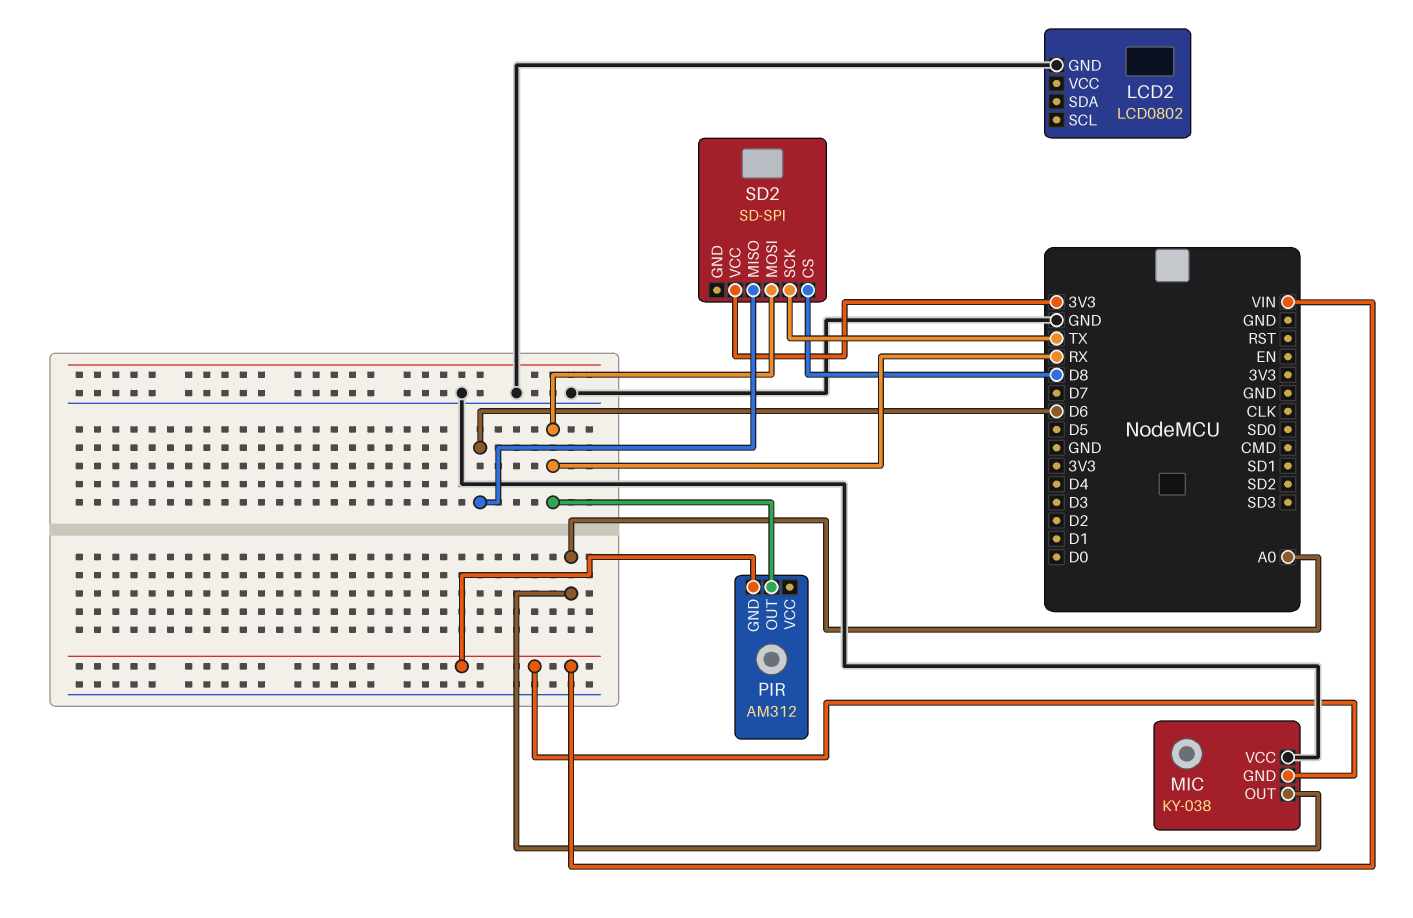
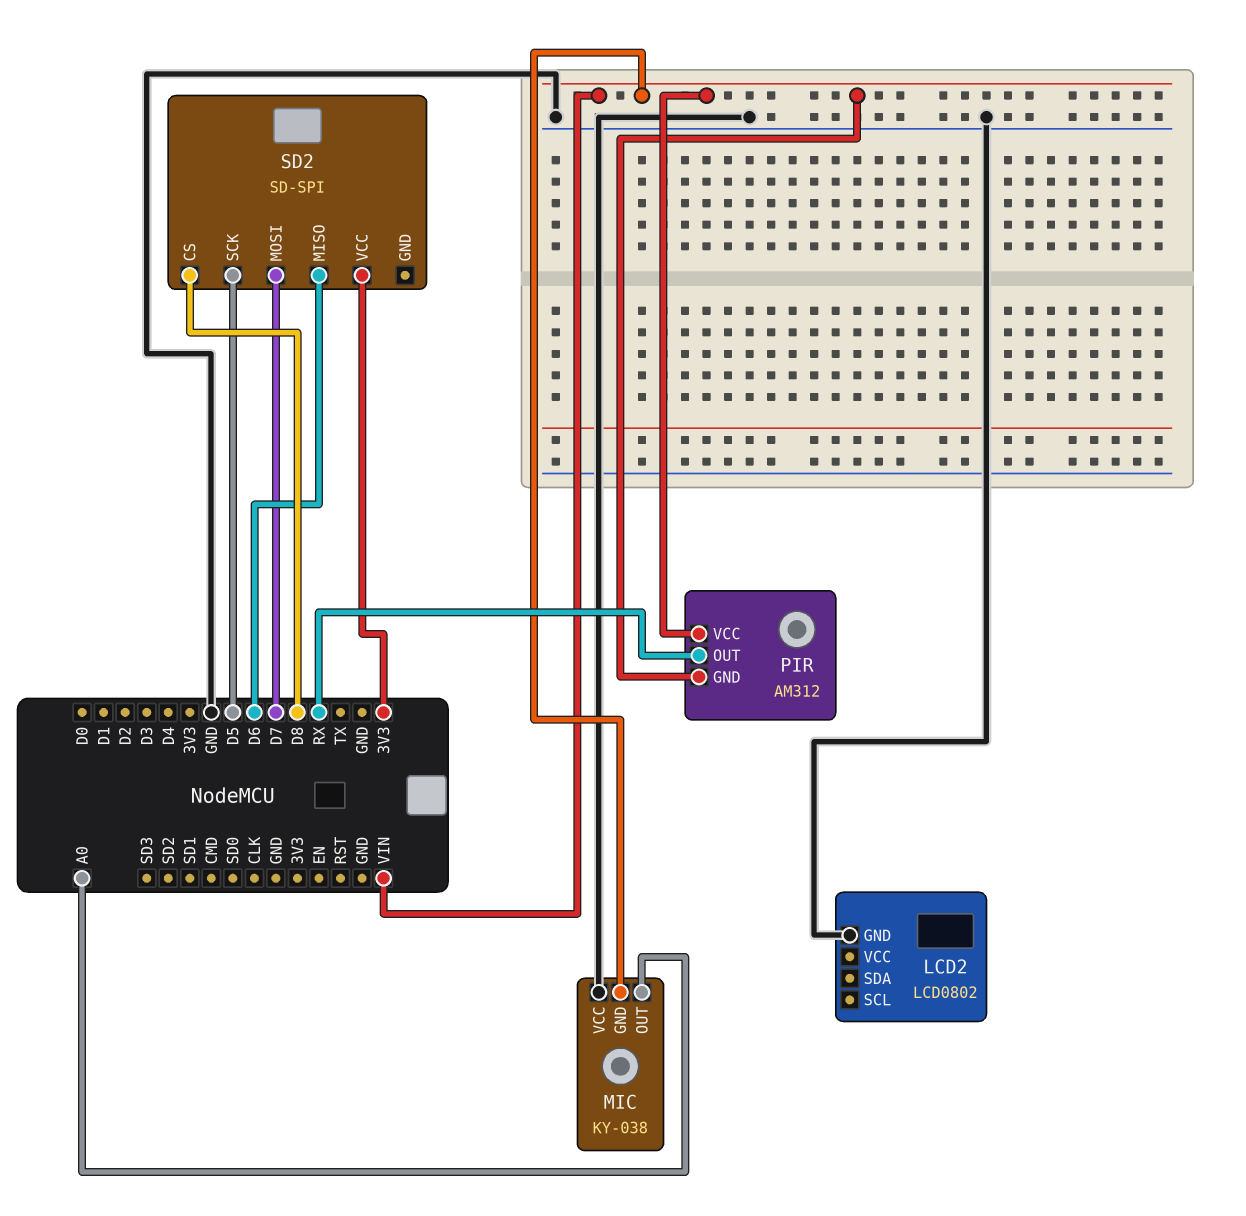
PIR pin VCC: none -> VIN
SD2 pin MOSI: RX -> D7
SD2 pin SCK: TX -> D5

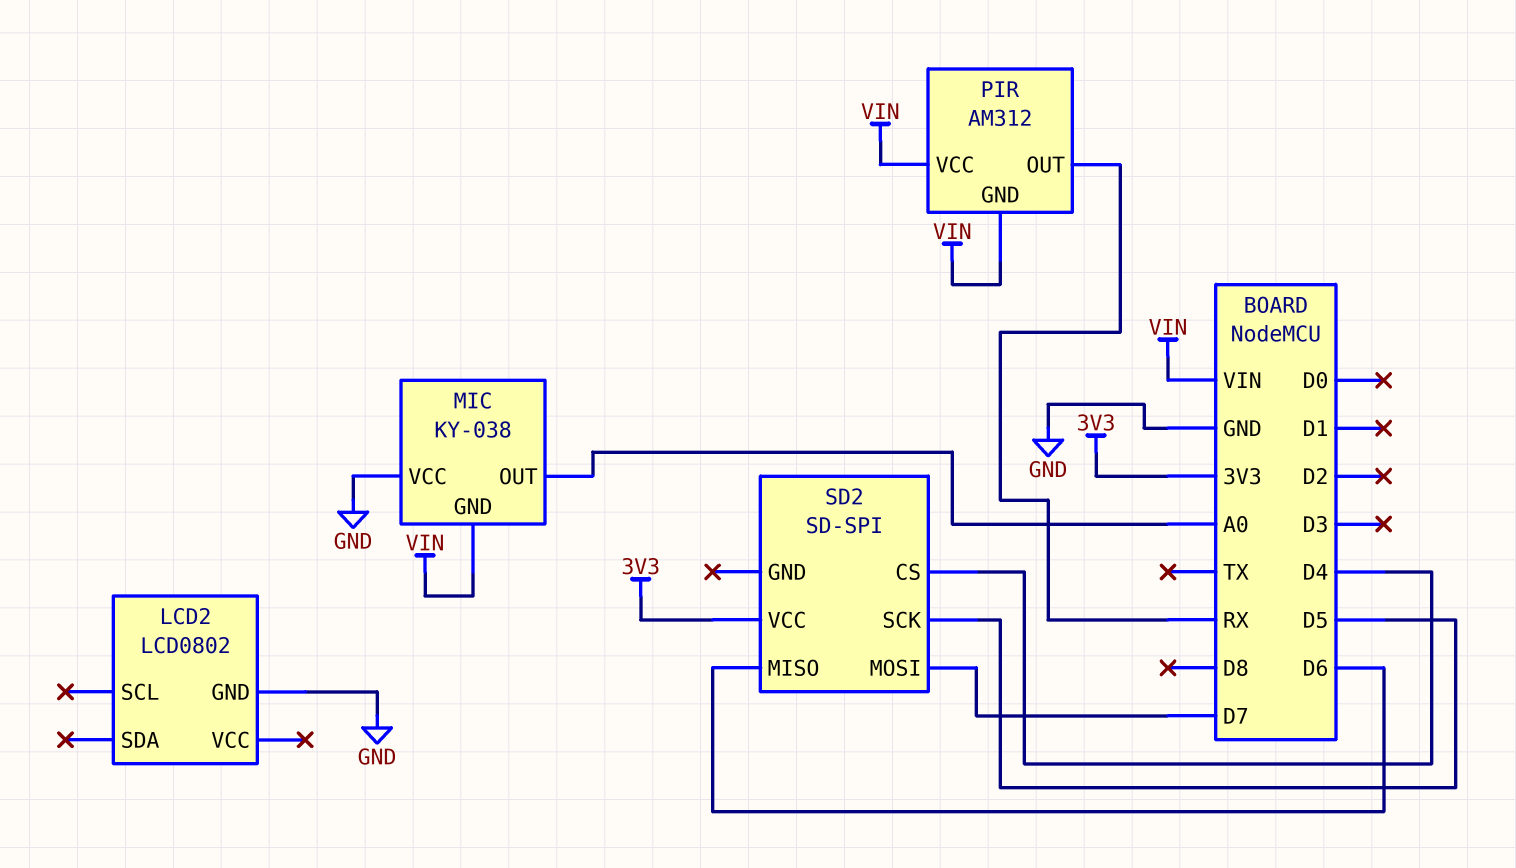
SD2 pin CS: D8 -> D4

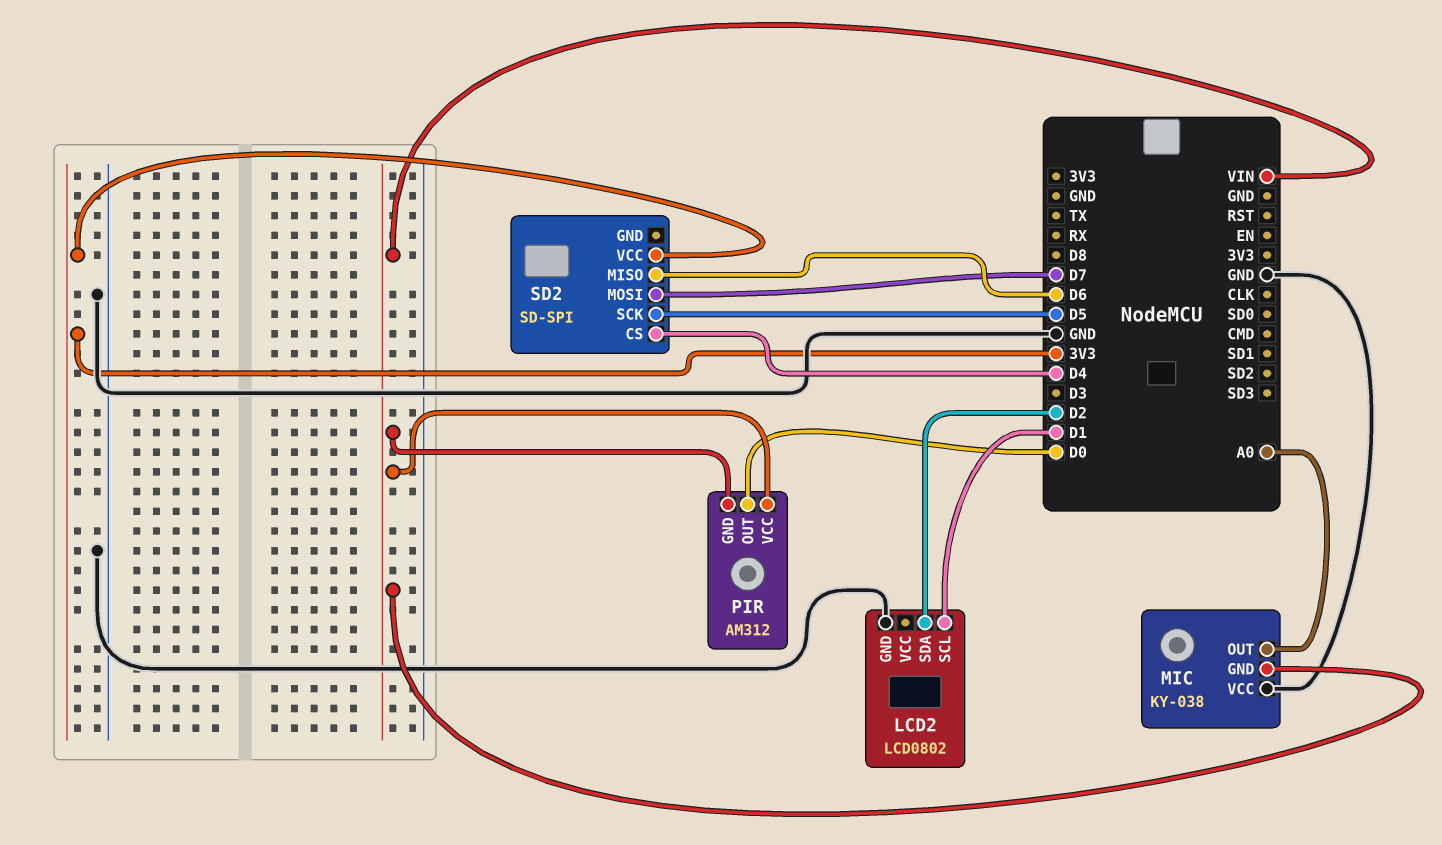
LCD2 pin SCL: none -> D1
LCD2 pin SDA: none -> D2
PIR pin OUT: RX -> D0

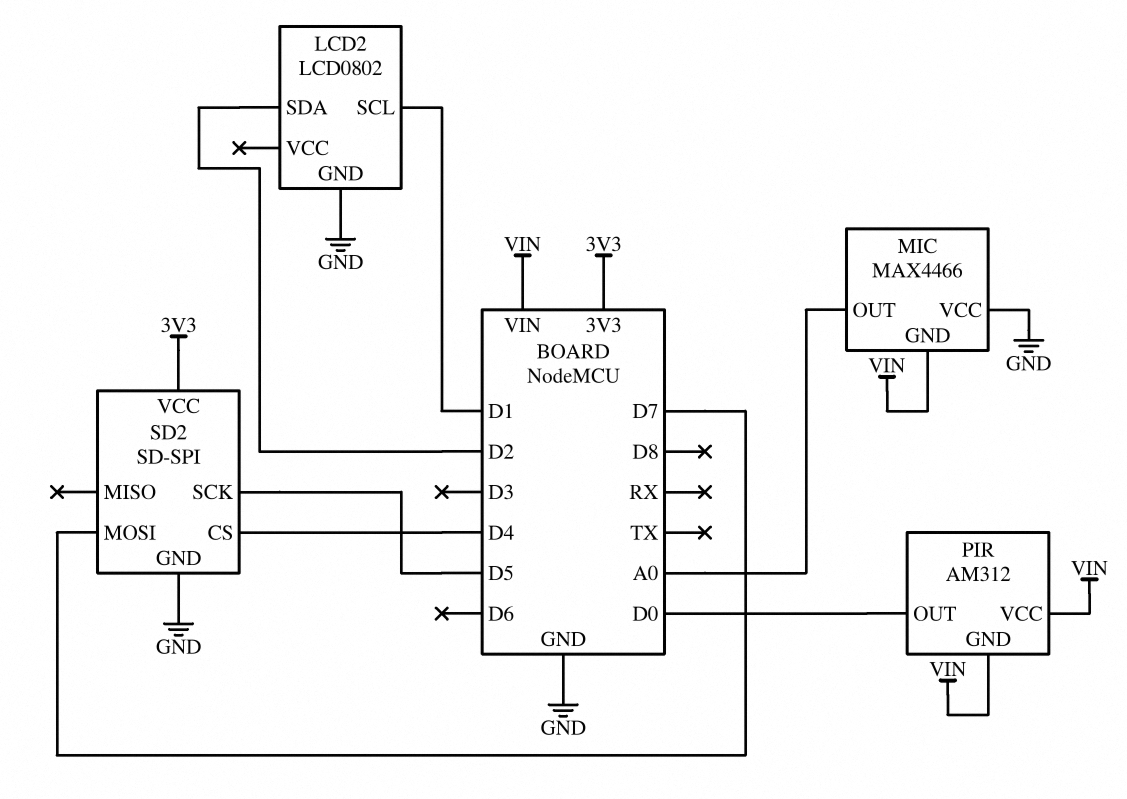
MIC: KY-038 -> MAX4466
SD2 pin GND: none -> GND
SD2 pin MISO: D6 -> none

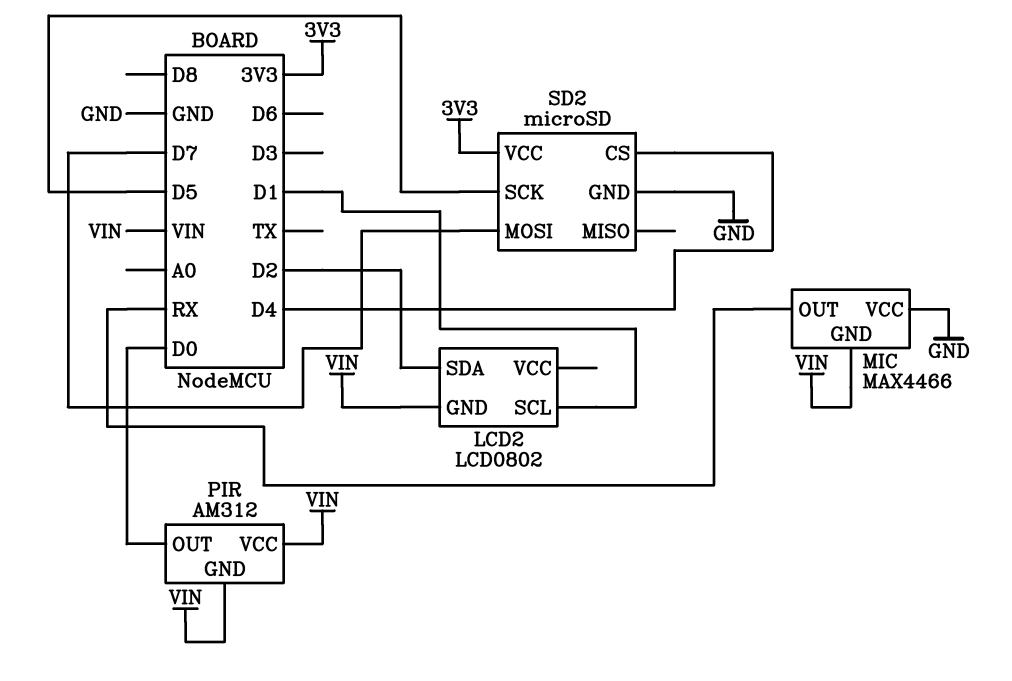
LCD2 pin GND: GND -> VIN
MIC pin OUT: A0 -> RX
SD2: SD-SPI -> microSD

